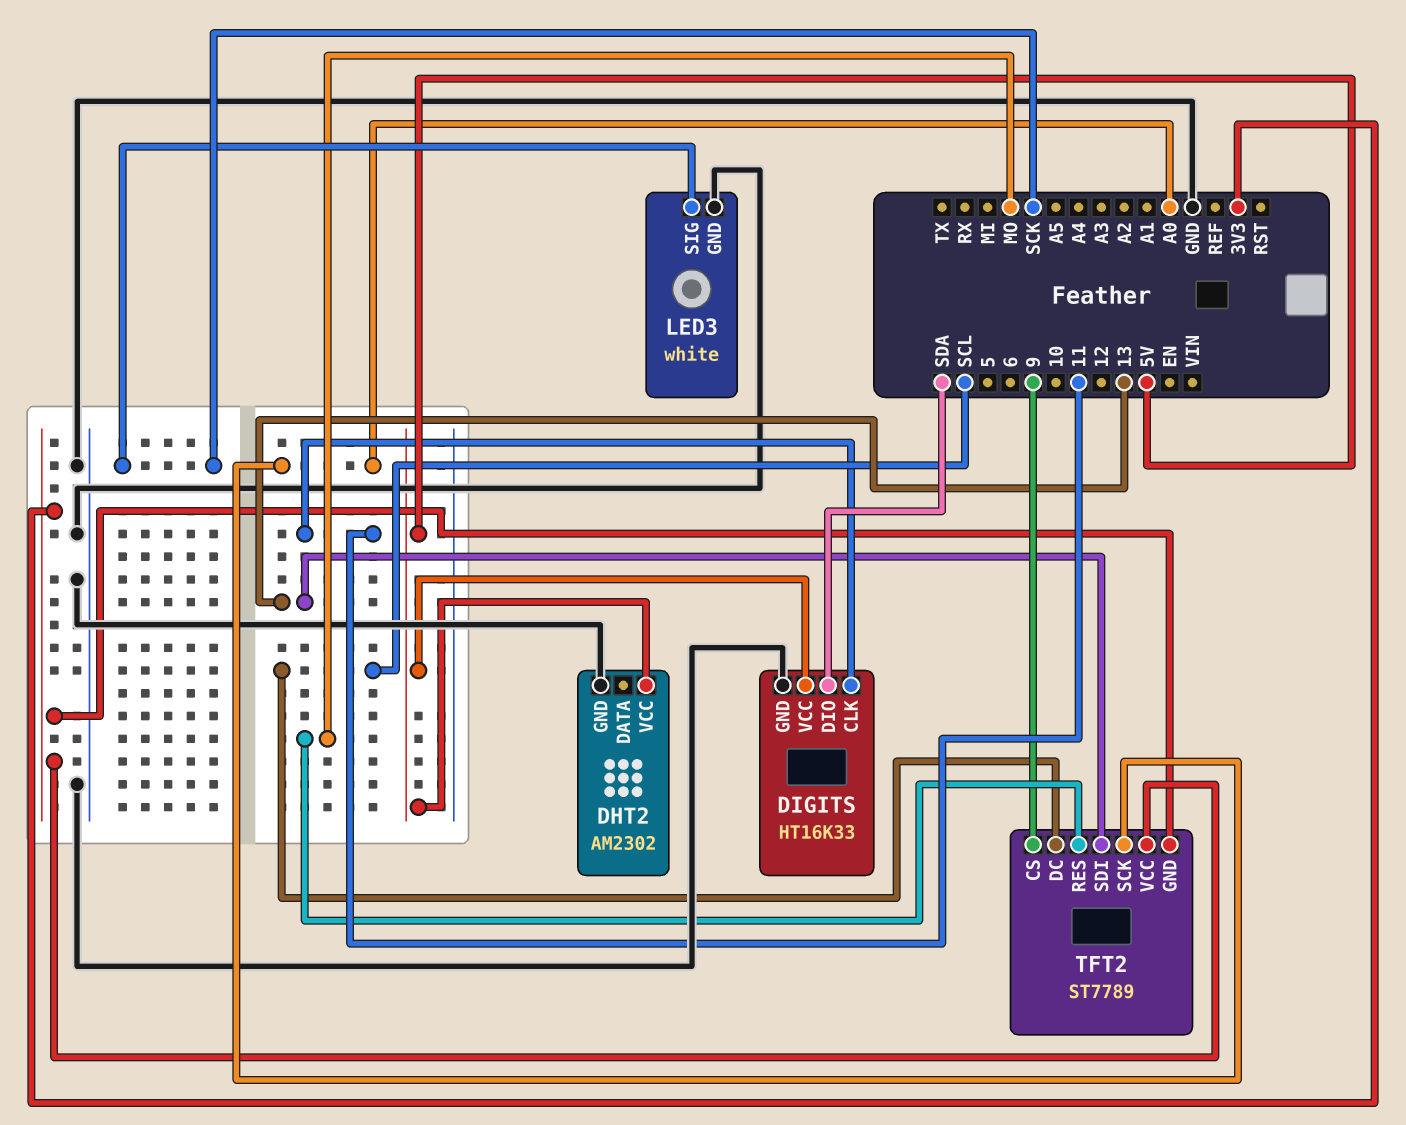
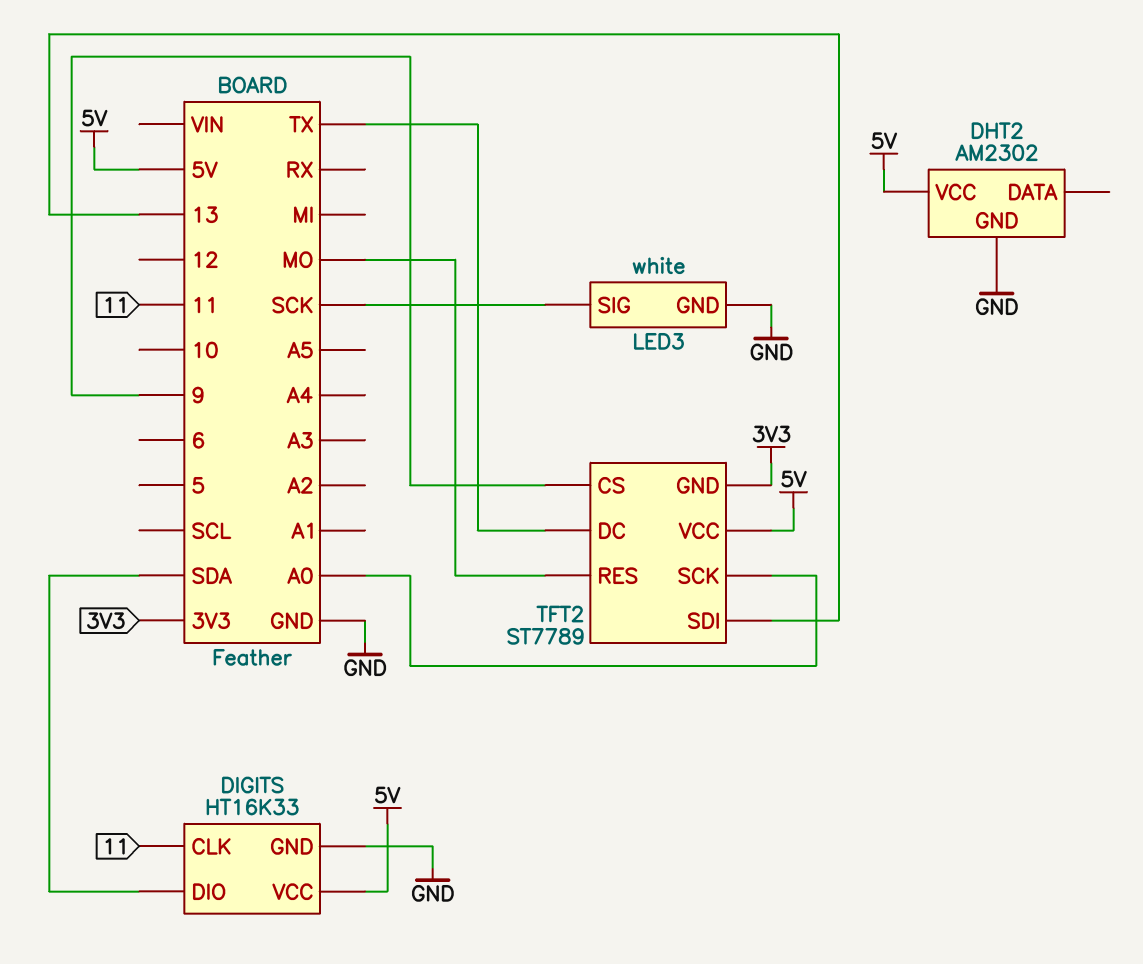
TFT2 pin DC: SCL -> TX
TFT2 pin VCC: 3V3 -> 5V

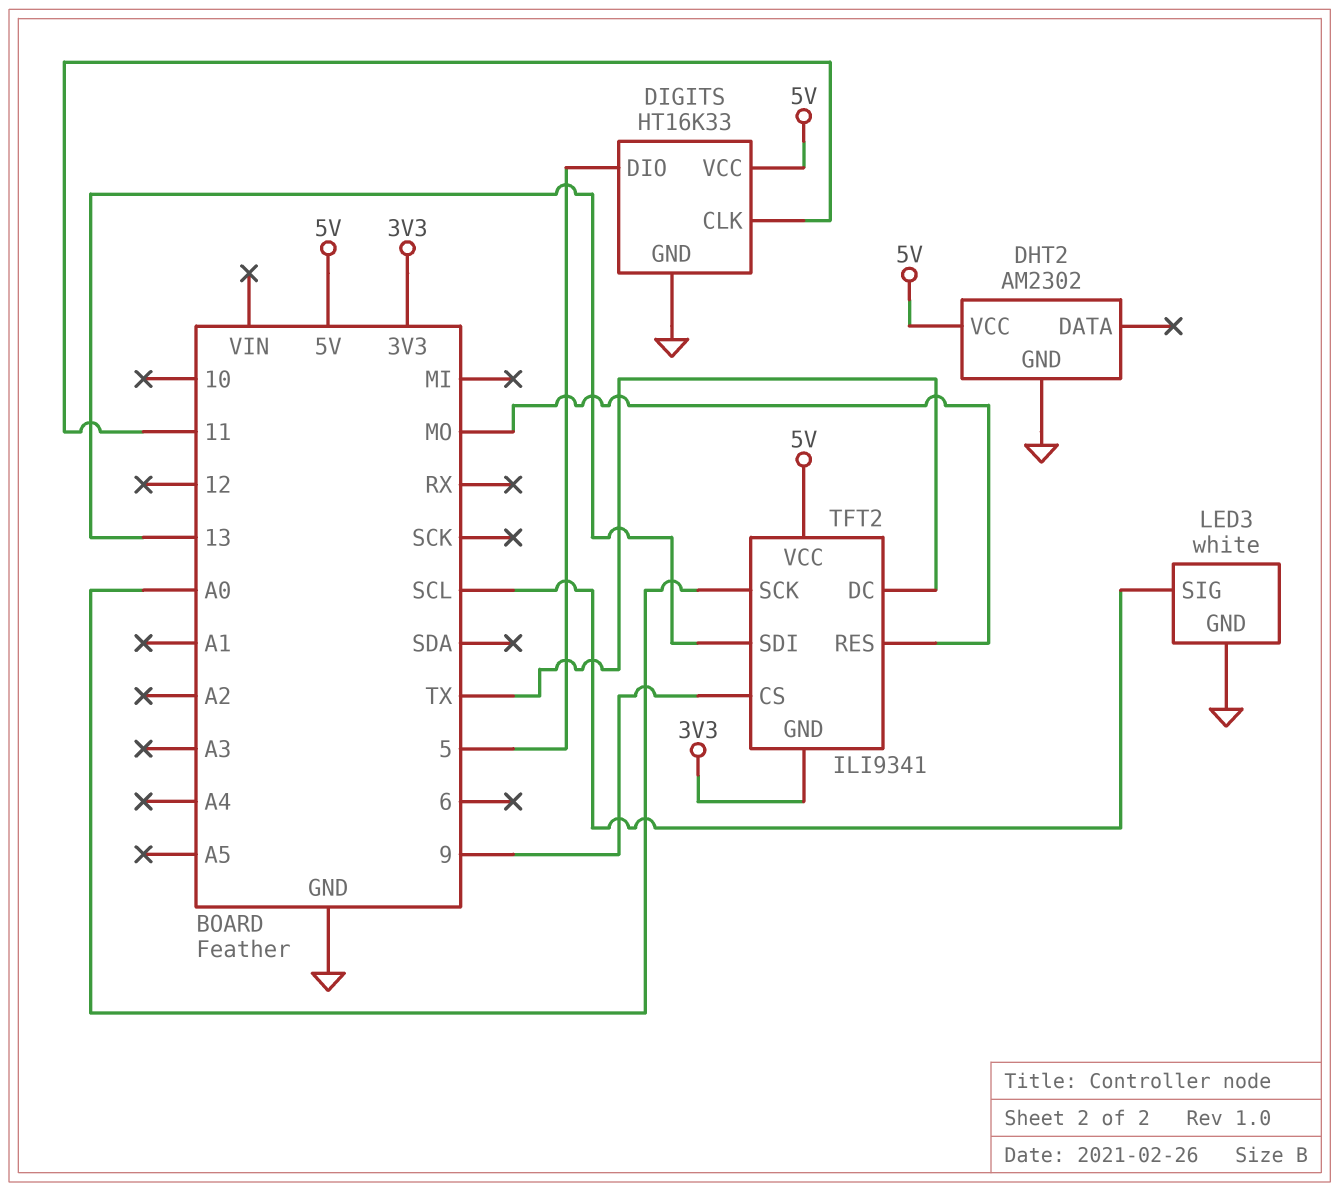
DIGITS pin DIO: SDA -> 5
LED3 pin SIG: SCK -> SCL
TFT2: ST7789 -> ILI9341

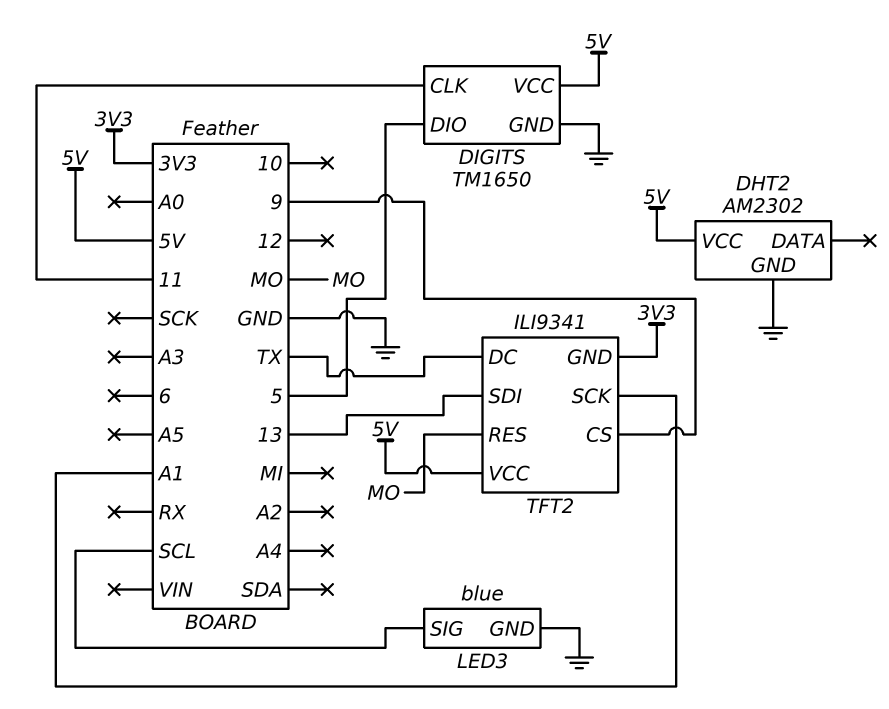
DIGITS: HT16K33 -> TM1650
LED3: white -> blue
TFT2 pin SCK: A0 -> A1

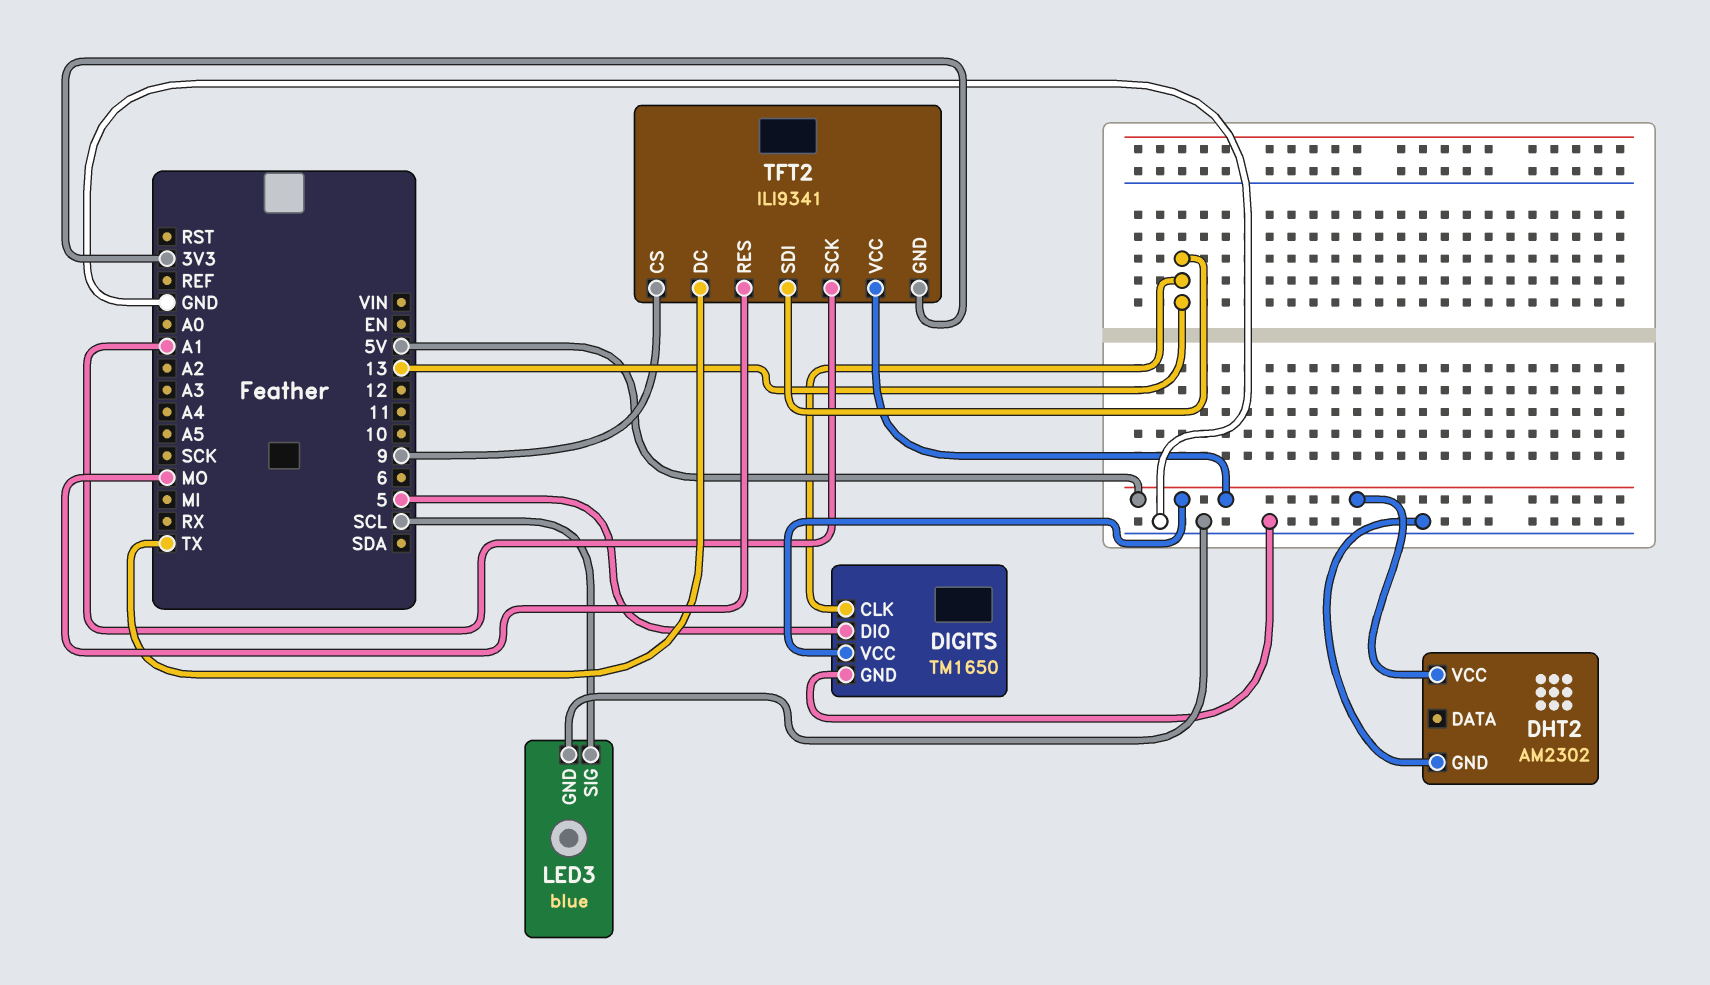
DIGITS pin CLK: 11 -> 13

